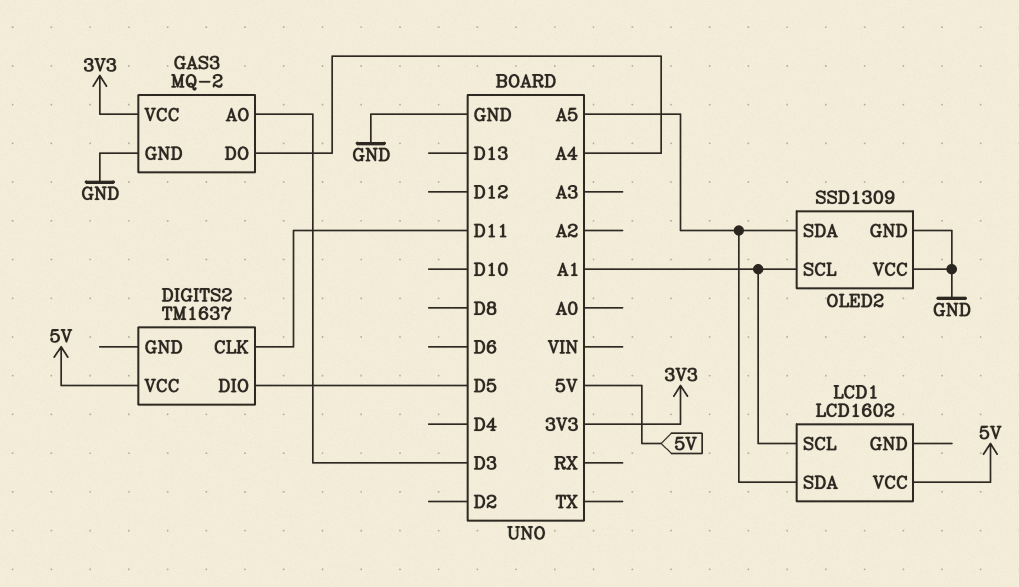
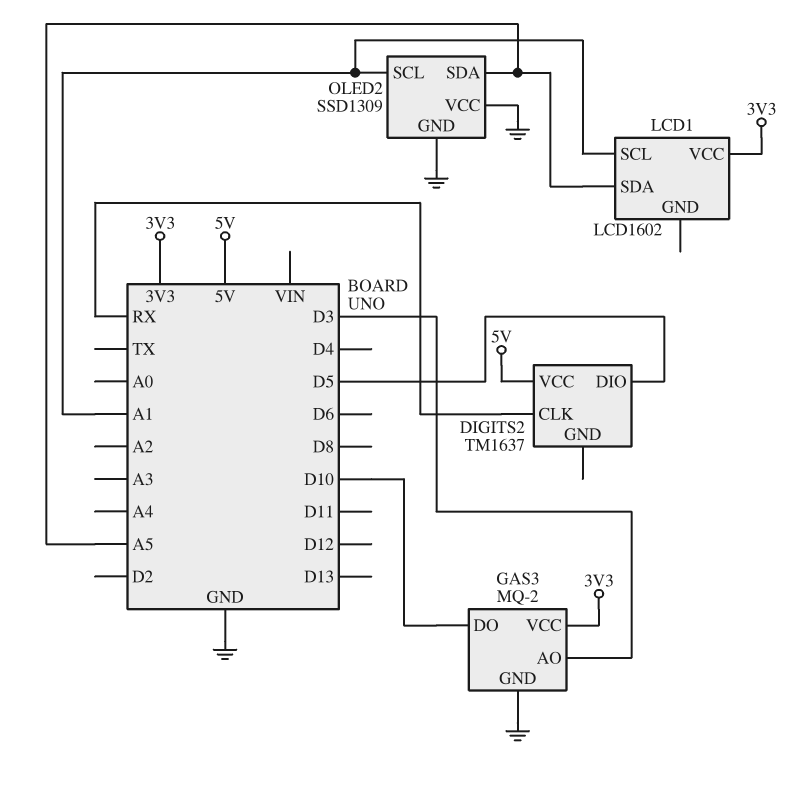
DIGITS2 pin CLK: D11 -> RX
GAS3 pin DO: A4 -> D10
LCD1 pin VCC: 5V -> 3V3

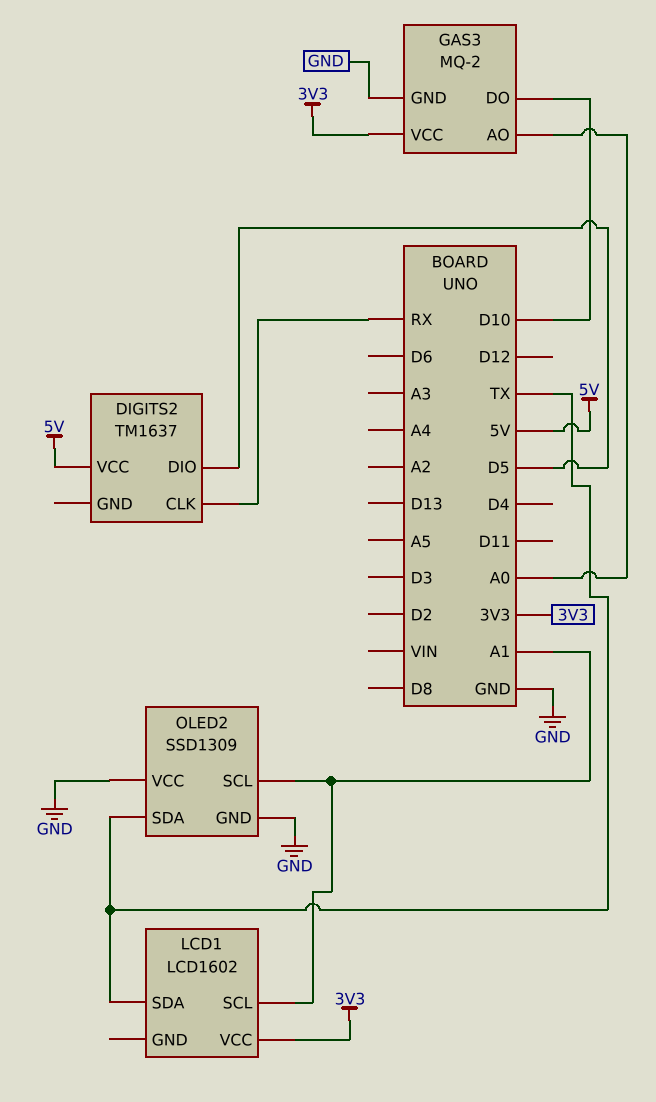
GAS3 pin AO: D3 -> A0
LCD1 pin SDA: A5 -> TX
OLED2 pin SDA: A5 -> TX

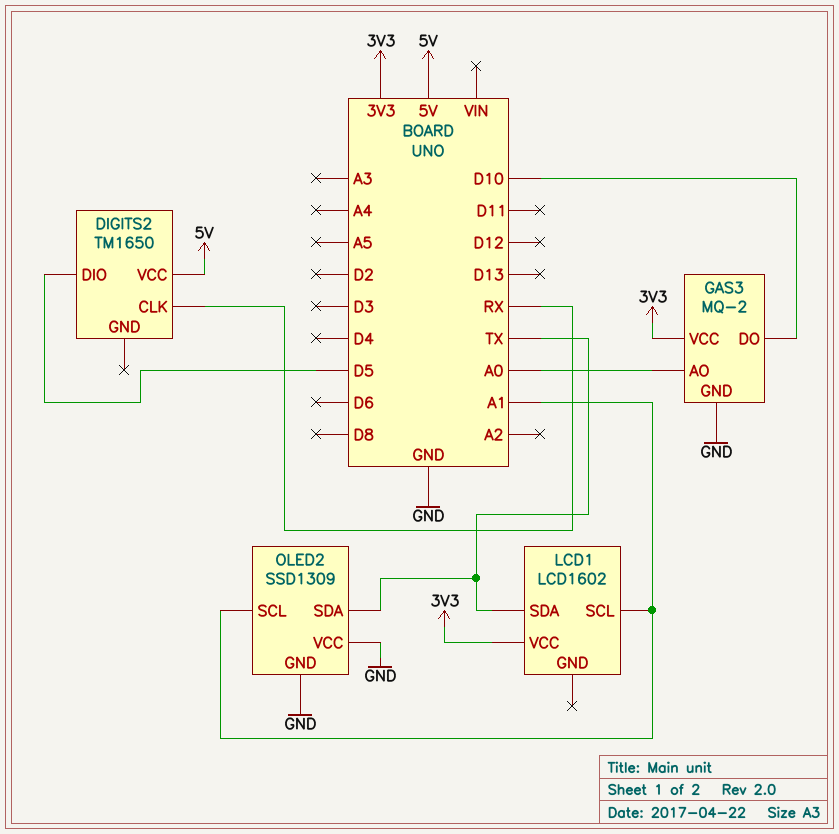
DIGITS2: TM1637 -> TM1650

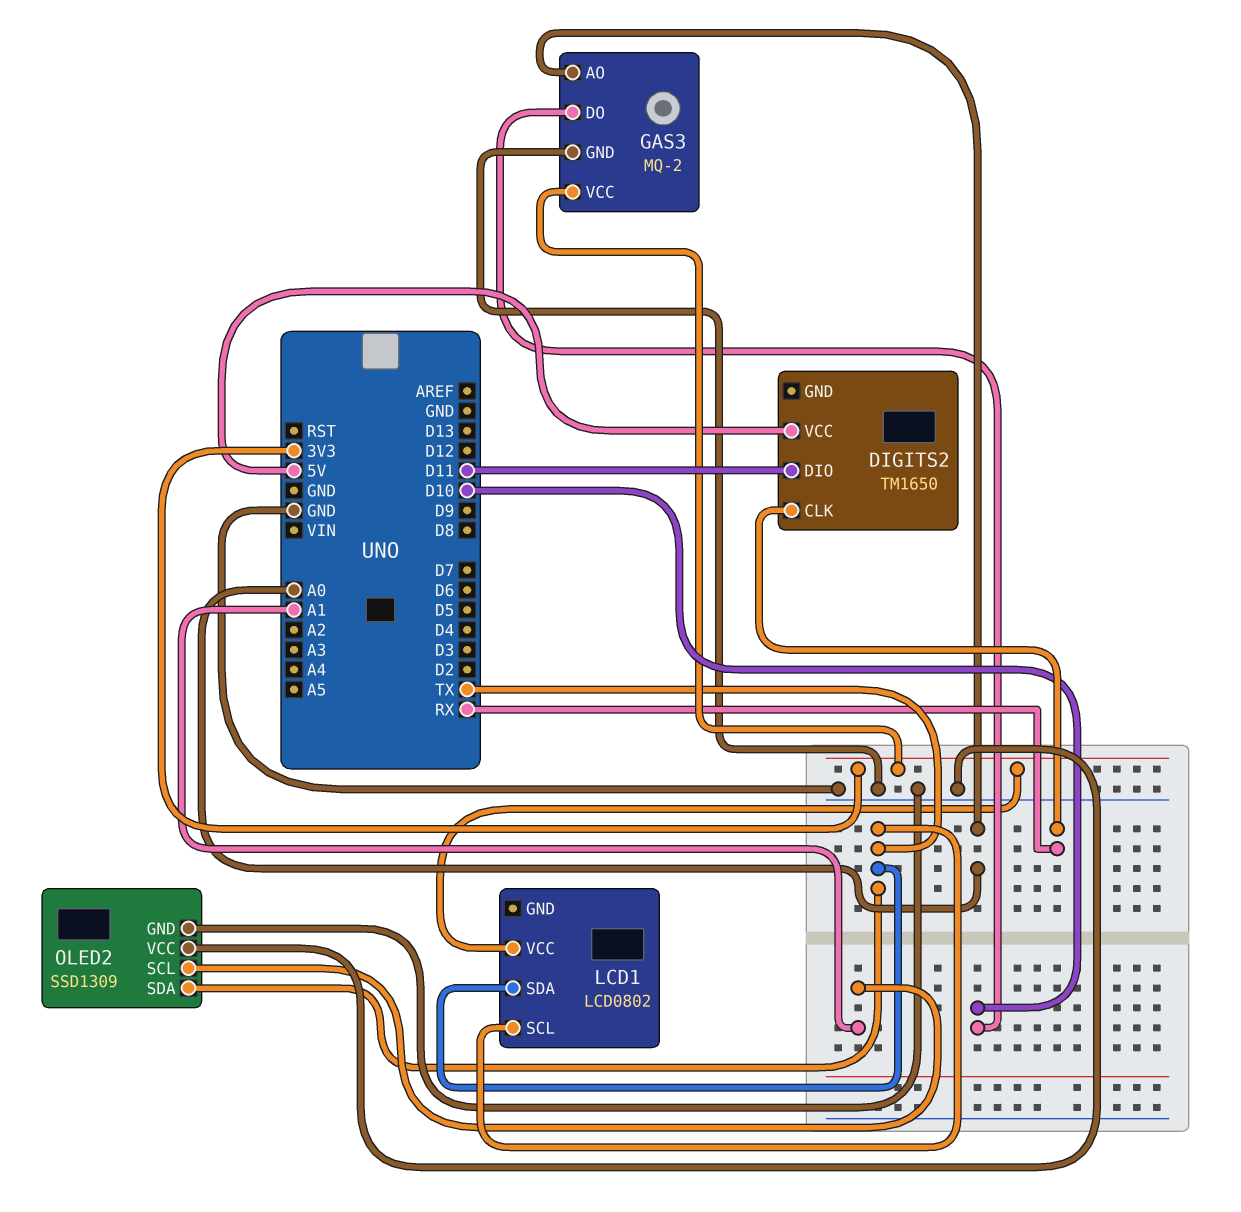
DIGITS2 pin DIO: D5 -> D11
LCD1: LCD1602 -> LCD0802
LCD1 pin SCL: A1 -> TX

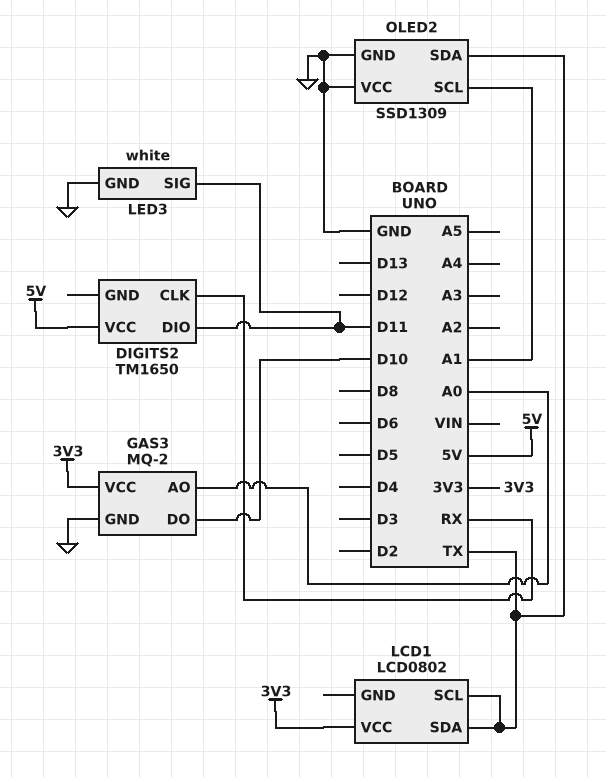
LED3: none -> white
LED3 pin GND: none -> GND
LED3 pin SIG: none -> D11

